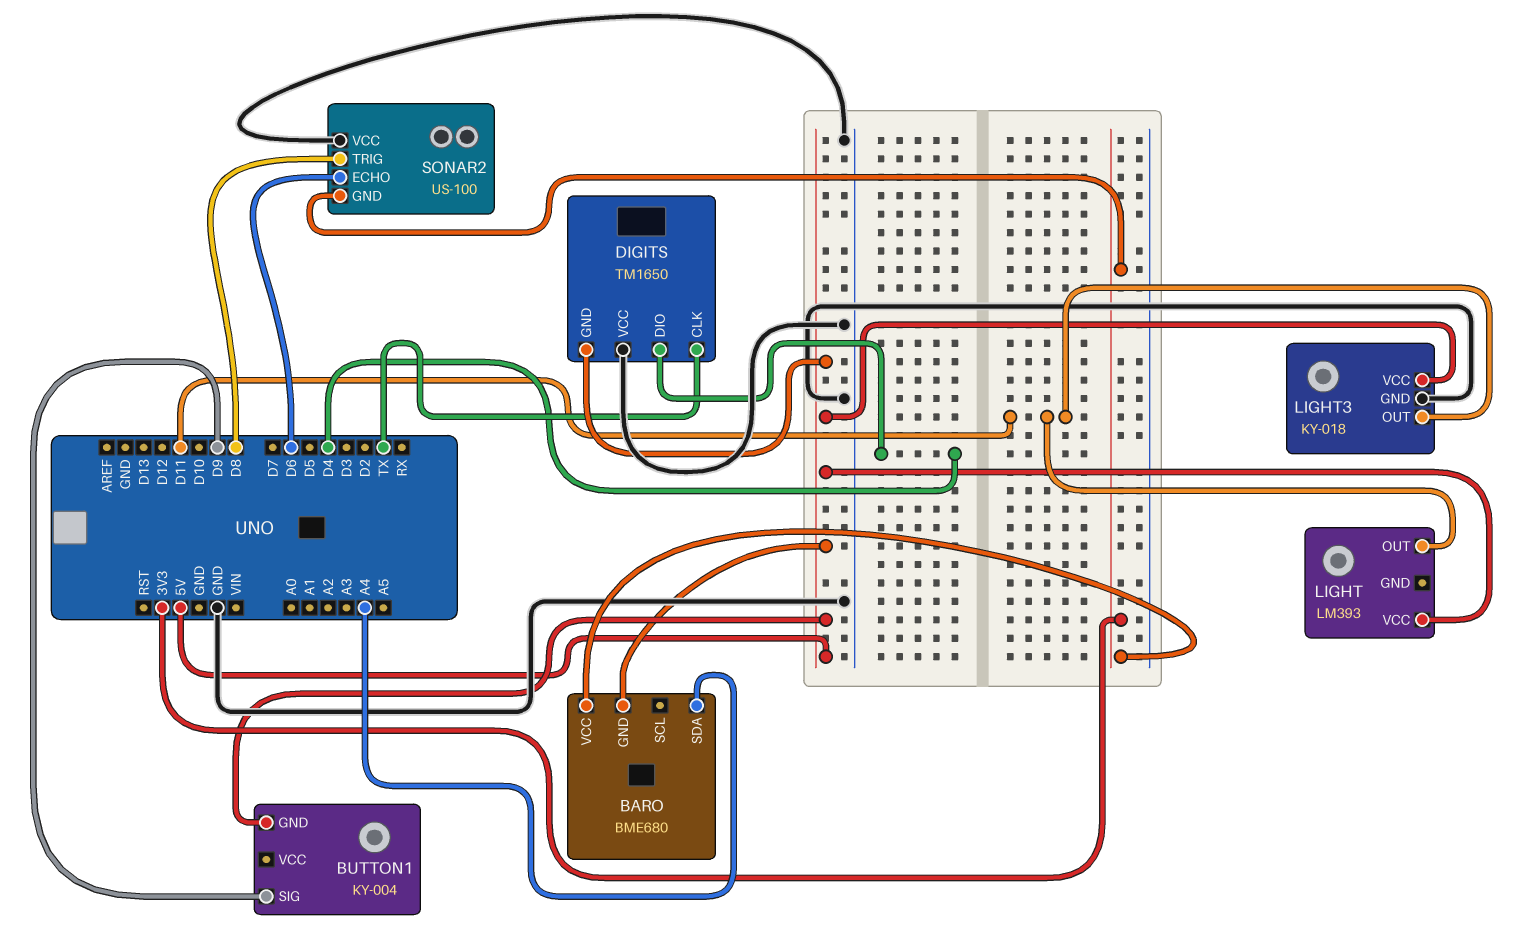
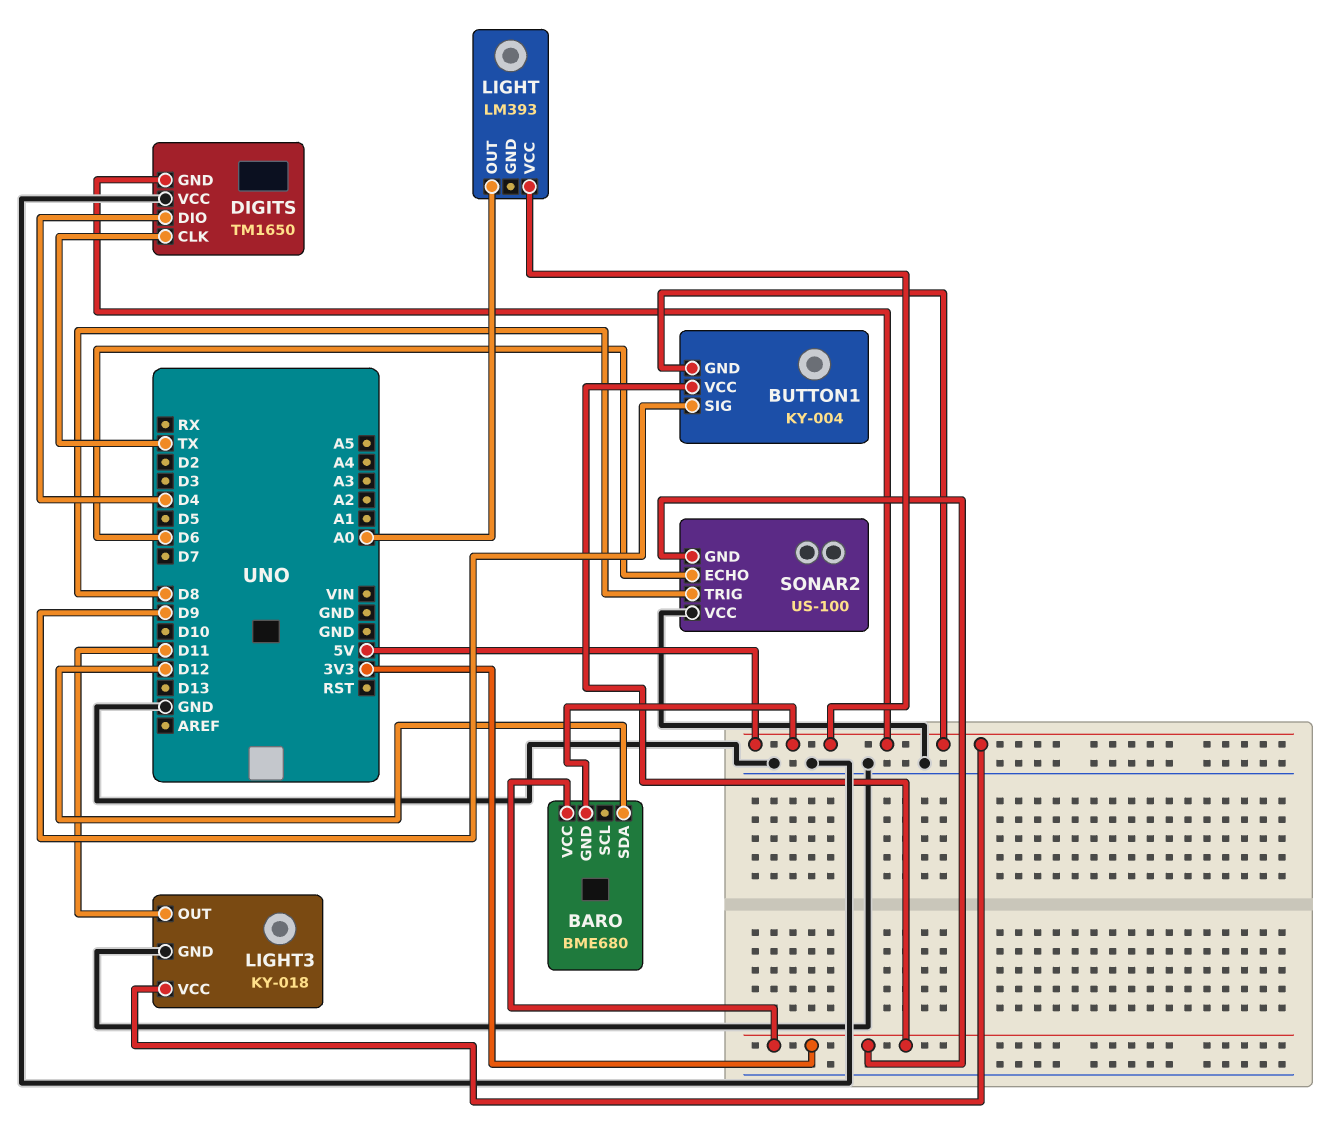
BARO pin SDA: A4 -> D12
BUTTON1 pin VCC: none -> 3V3
LIGHT pin OUT: D11 -> A0

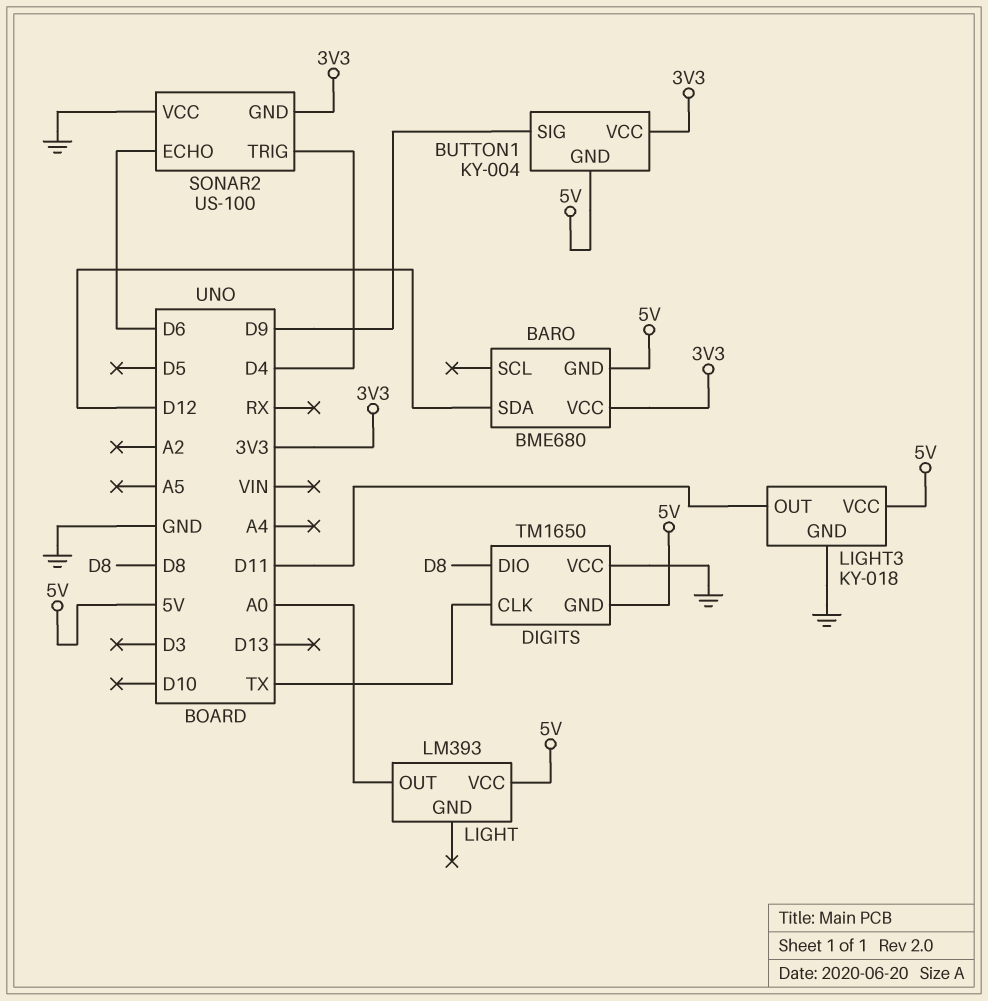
DIGITS pin DIO: D4 -> D8
SONAR2 pin TRIG: D8 -> D4

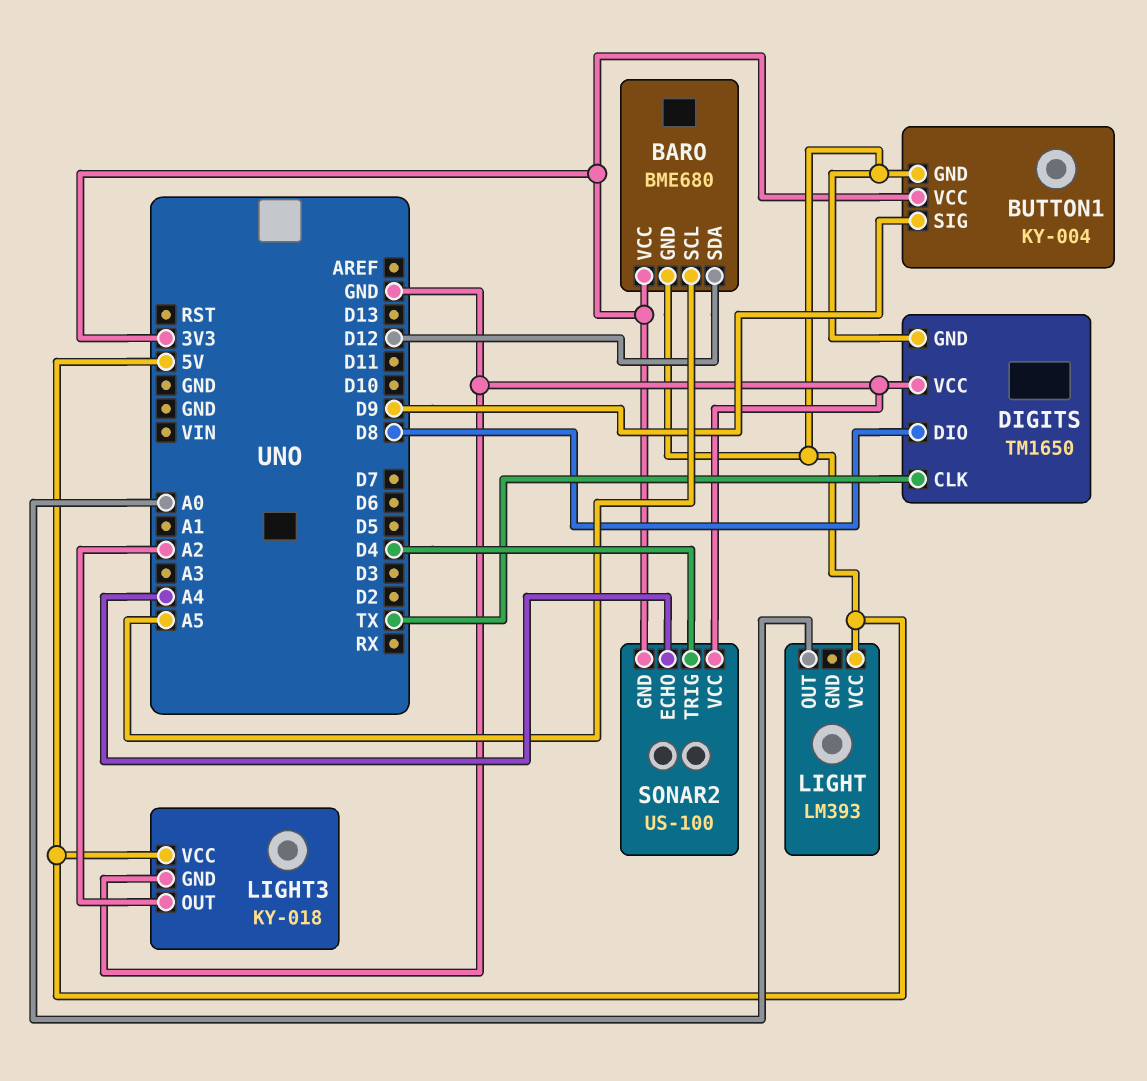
BARO pin SCL: none -> A5
LIGHT3 pin OUT: D11 -> A2
SONAR2 pin ECHO: D6 -> A4

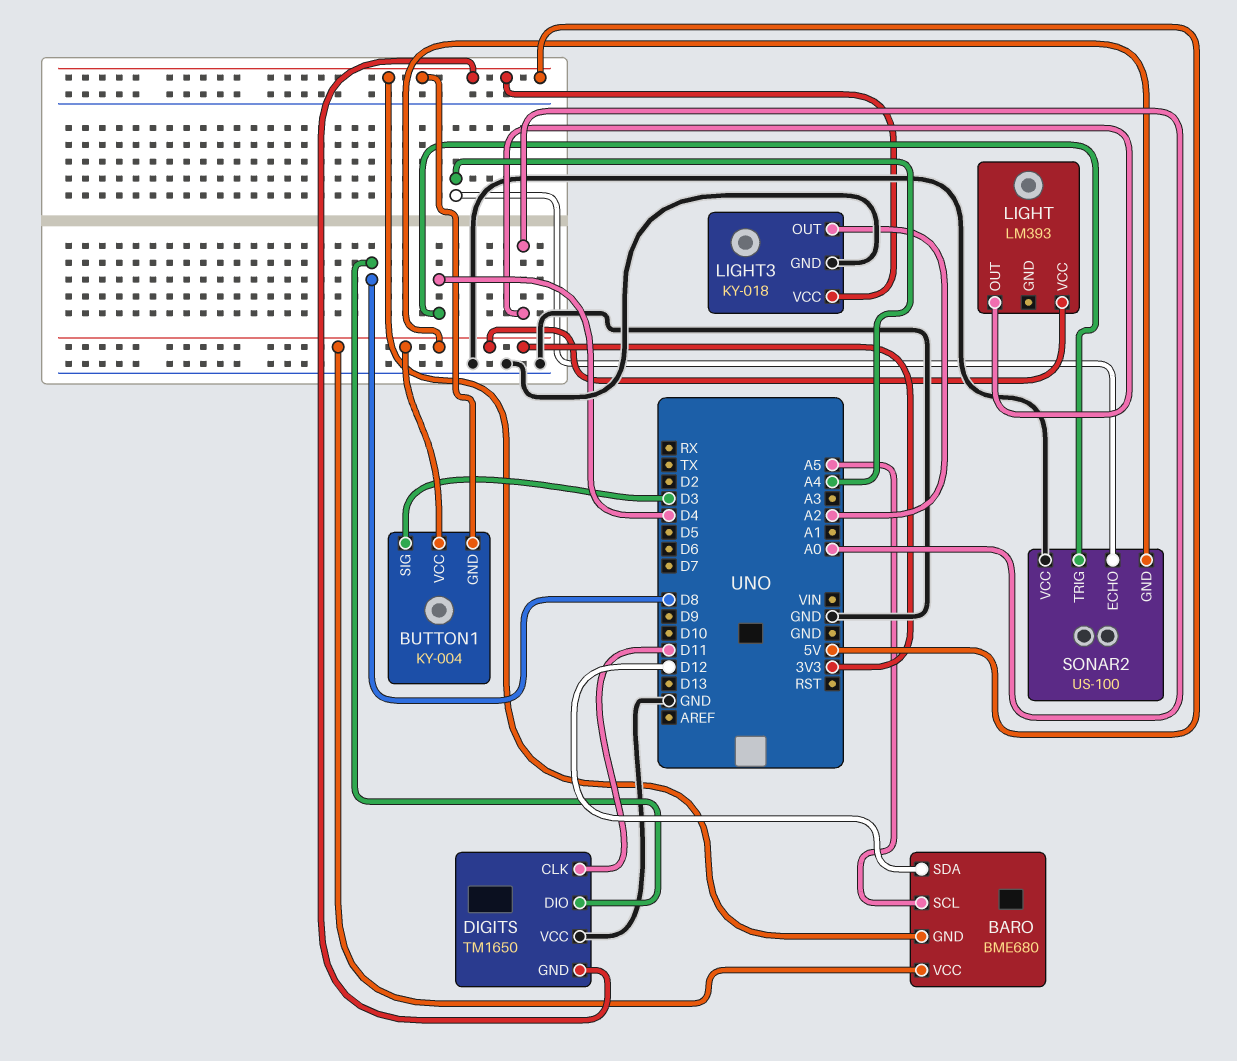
BUTTON1 pin SIG: D9 -> D3
DIGITS pin CLK: TX -> D11
LIGHT pin VCC: 5V -> 3V3

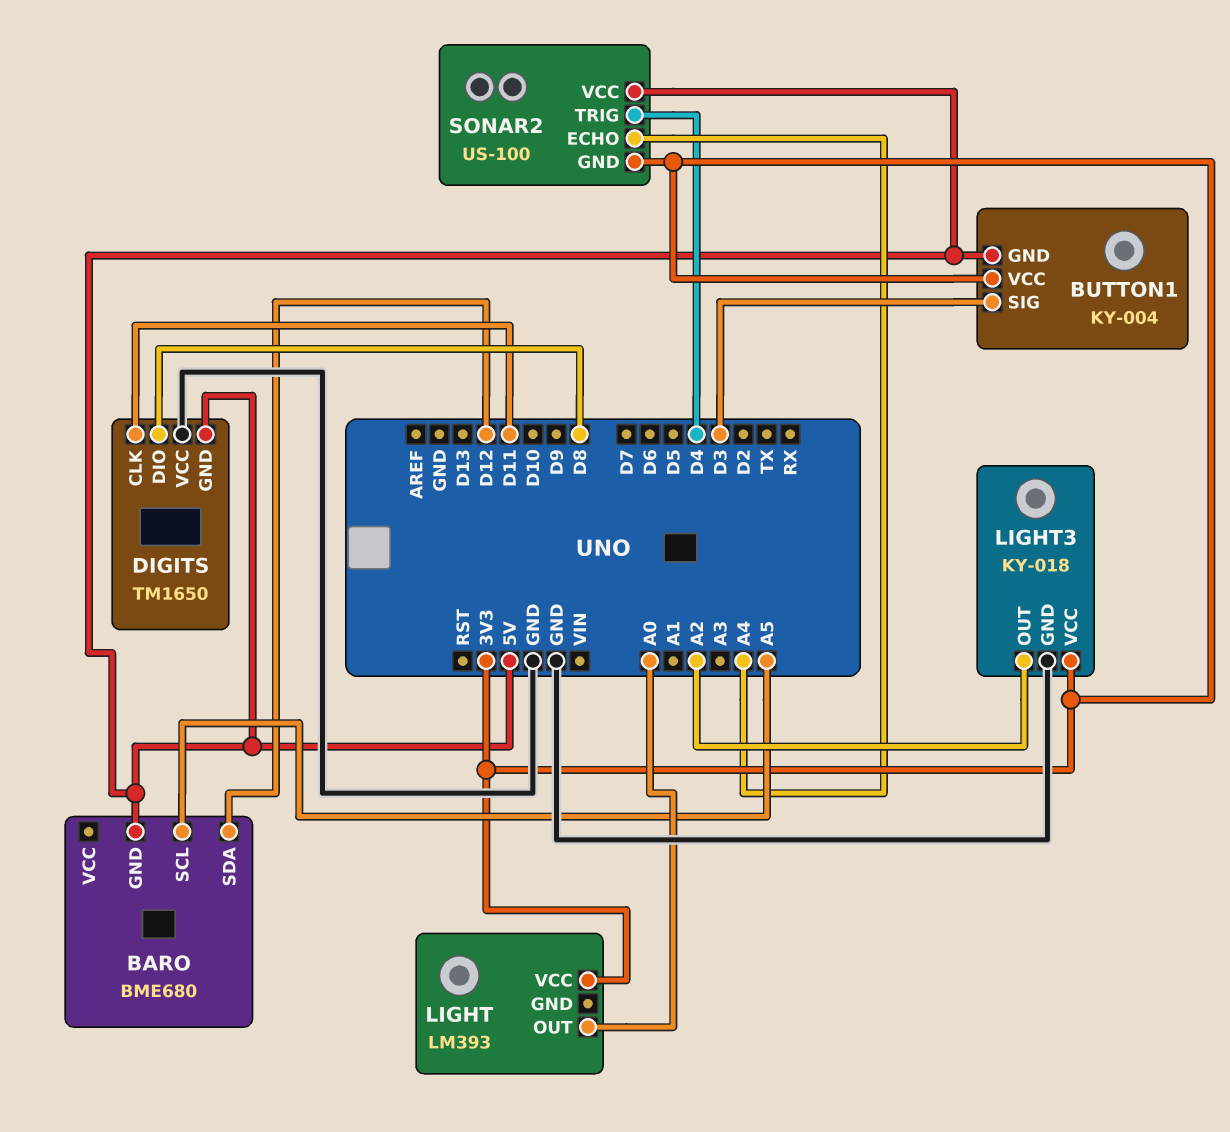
BARO pin VCC: 3V3 -> none
LIGHT3 pin VCC: 5V -> 3V3
SONAR2 pin VCC: GND -> 5V

